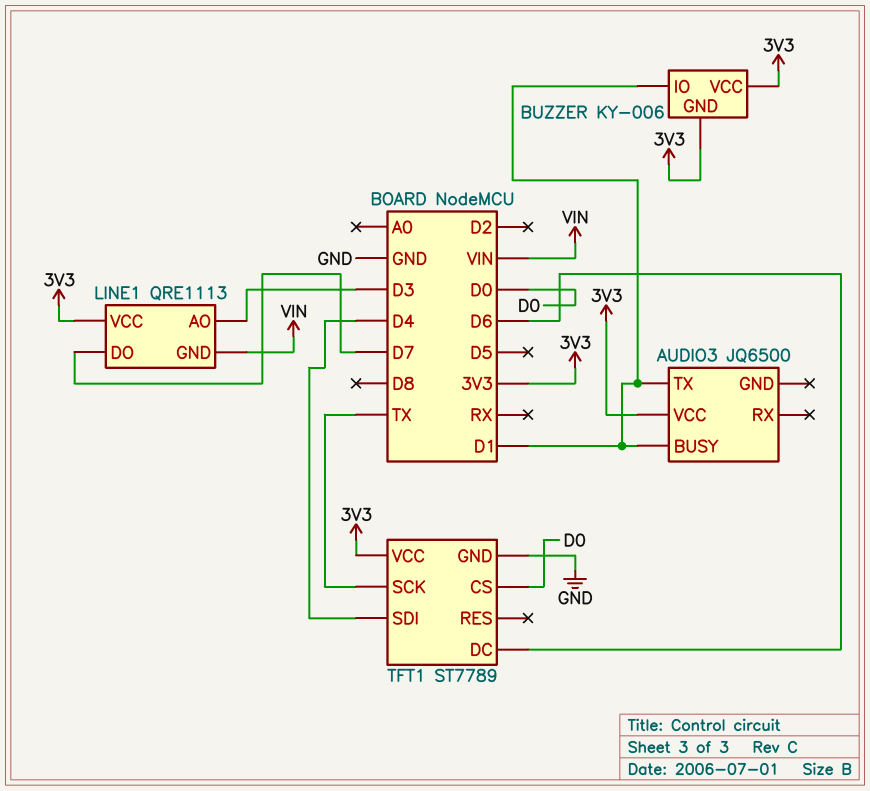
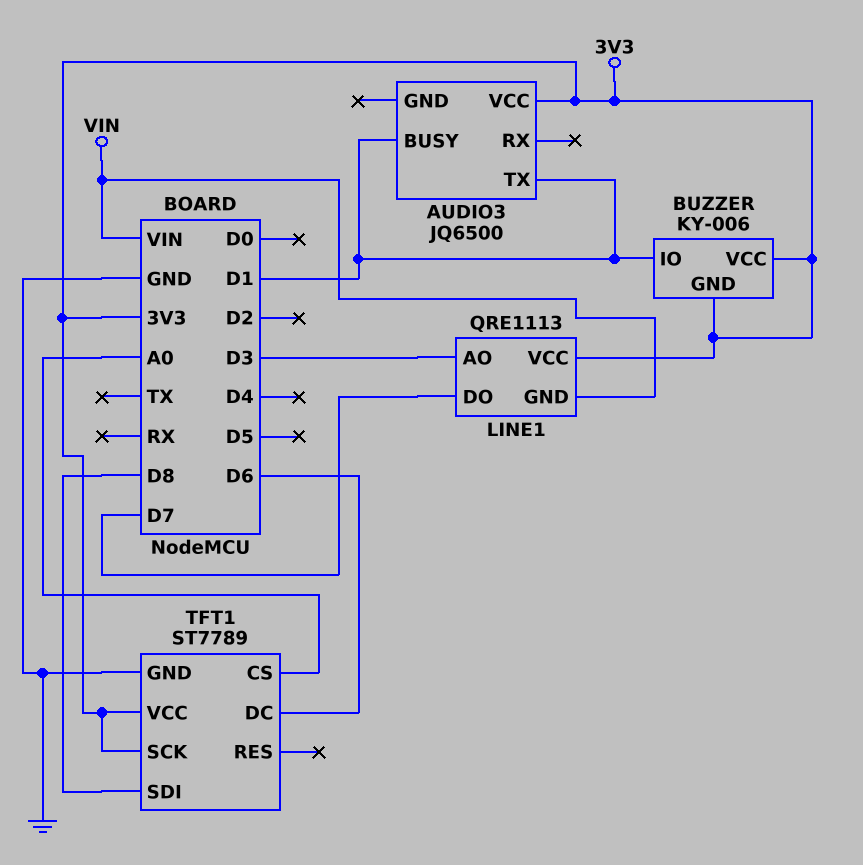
TFT1 pin CS: D0 -> A0
TFT1 pin SCK: TX -> 3V3
TFT1 pin SDI: D4 -> D8

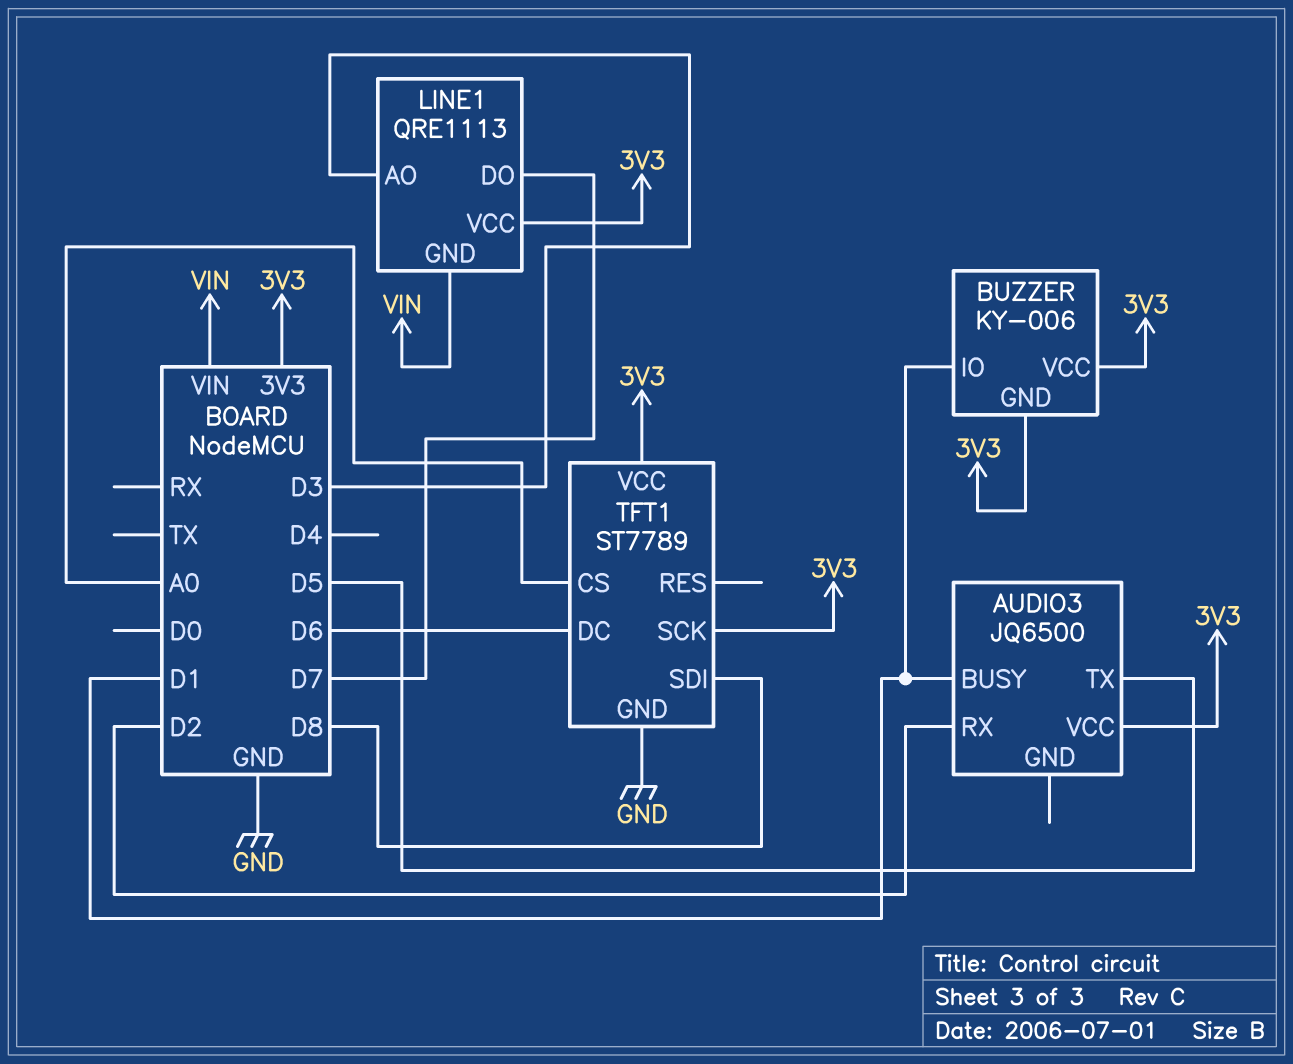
AUDIO3 pin RX: none -> D2
AUDIO3 pin TX: D1 -> D5

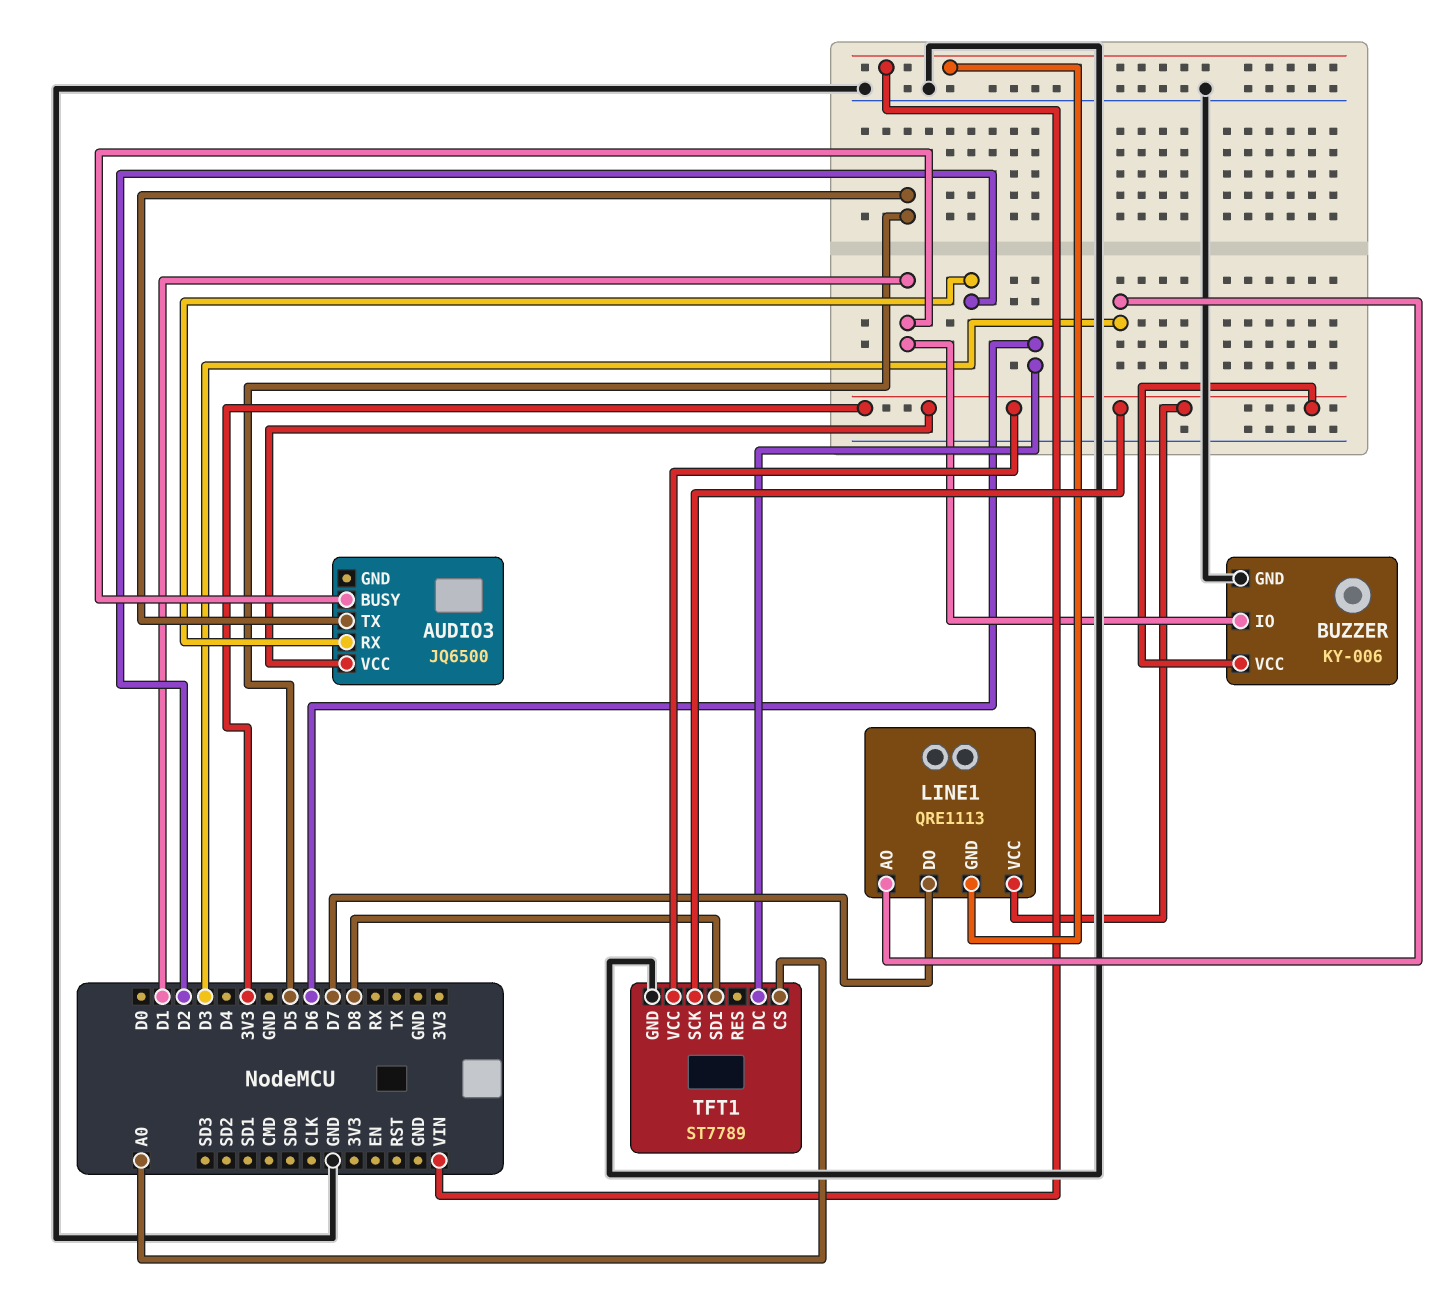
BUZZER pin GND: 3V3 -> GND

